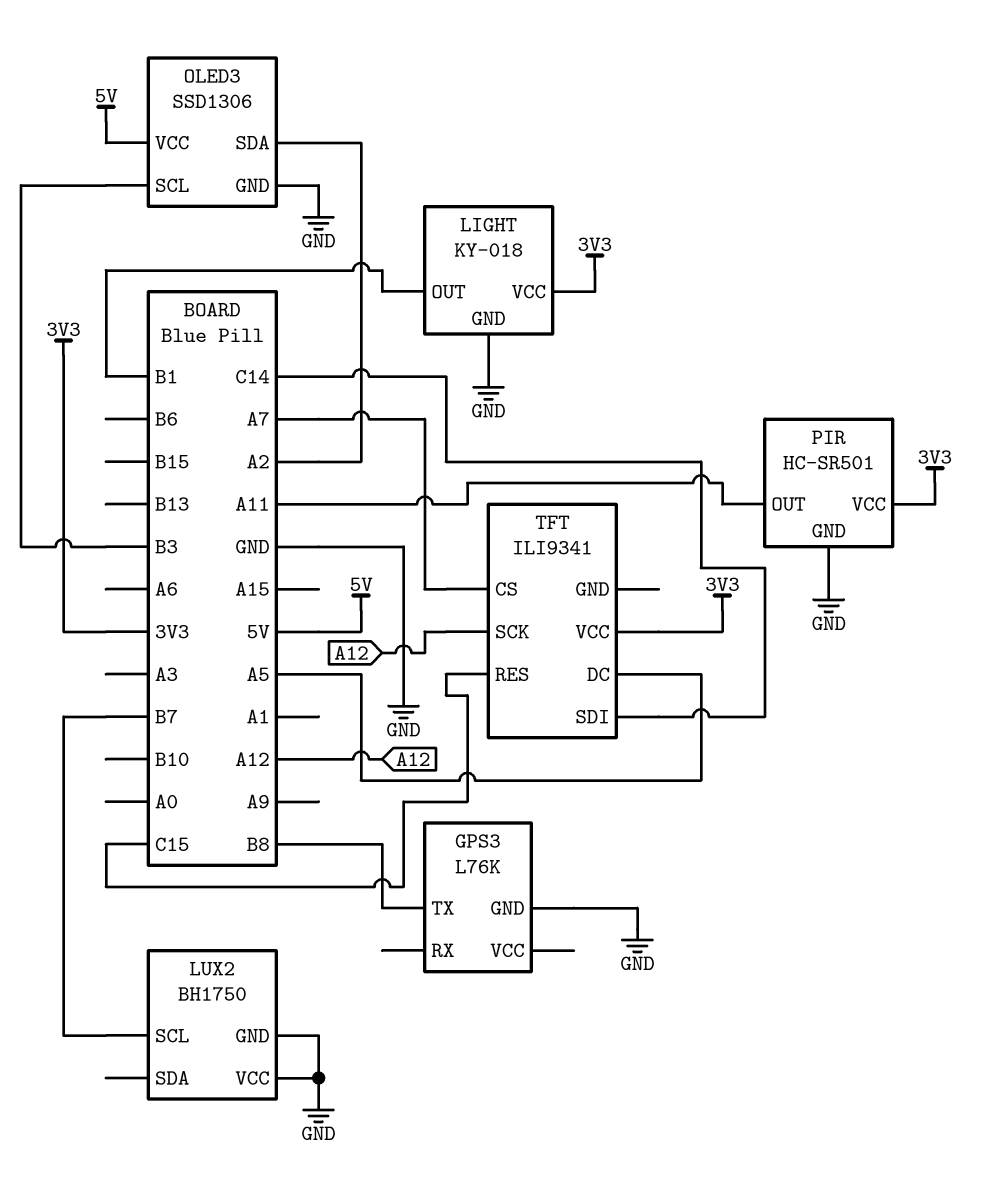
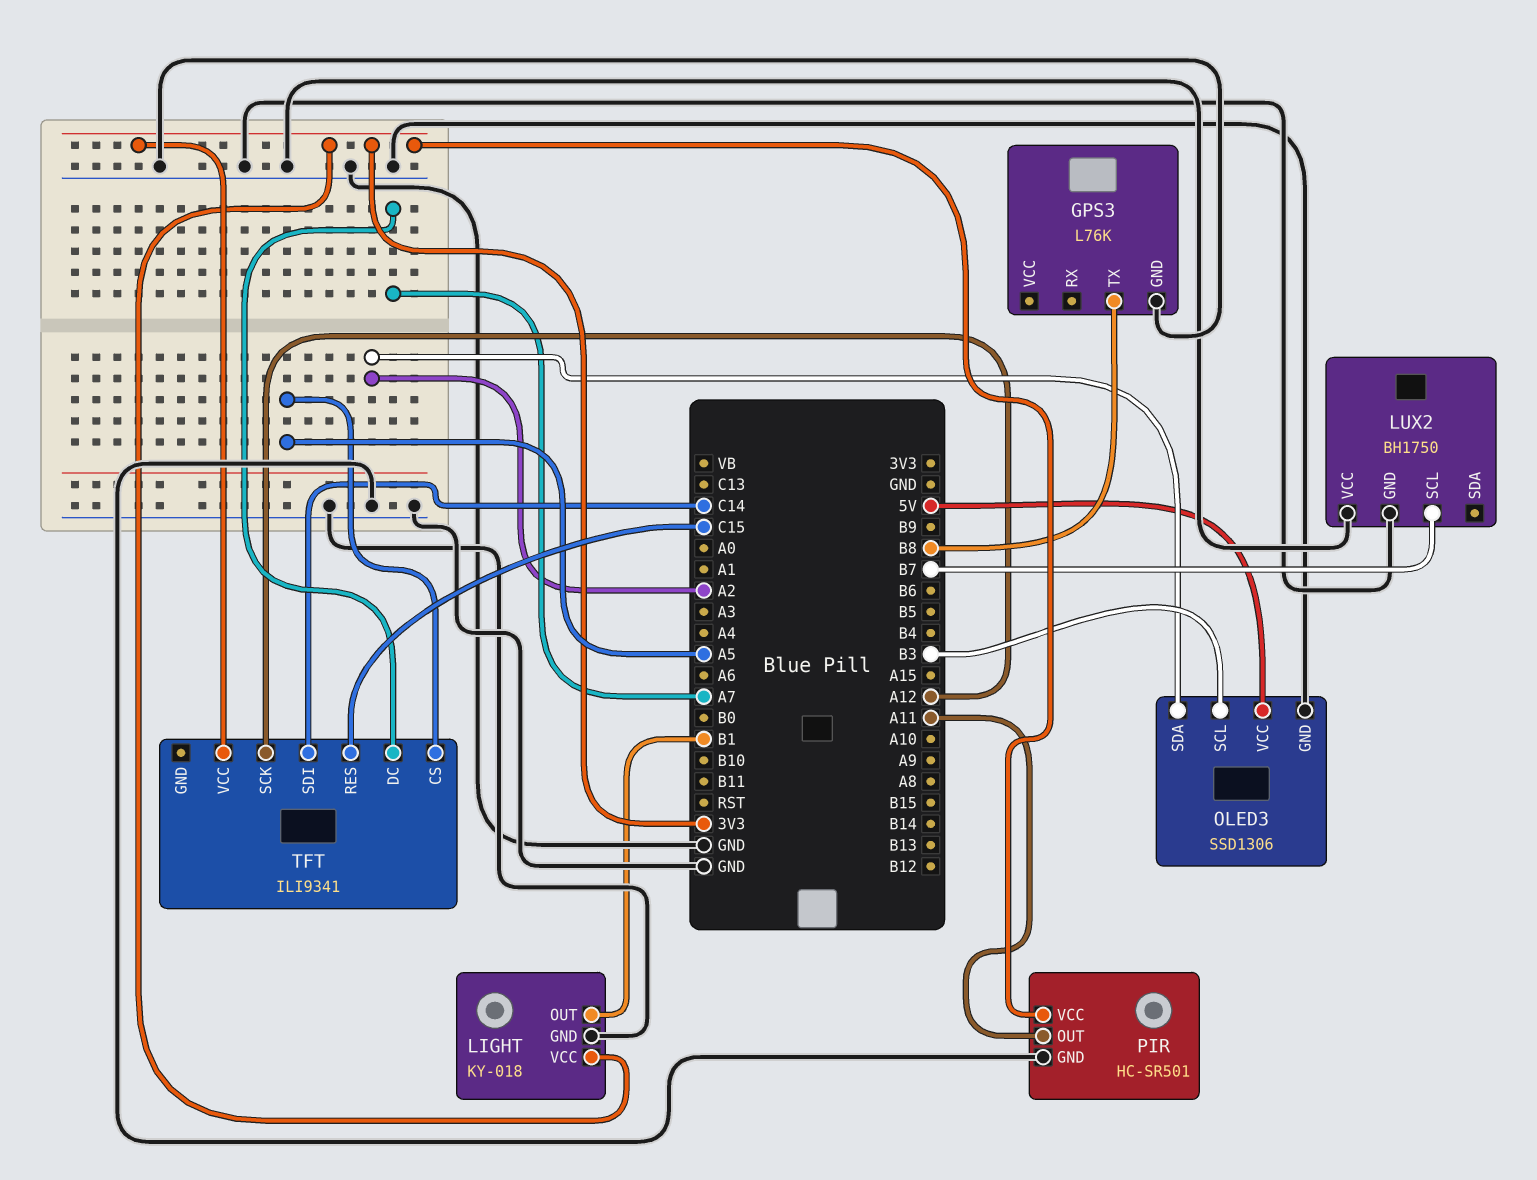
TFT pin CS: A7 -> A5
TFT pin DC: A5 -> A7

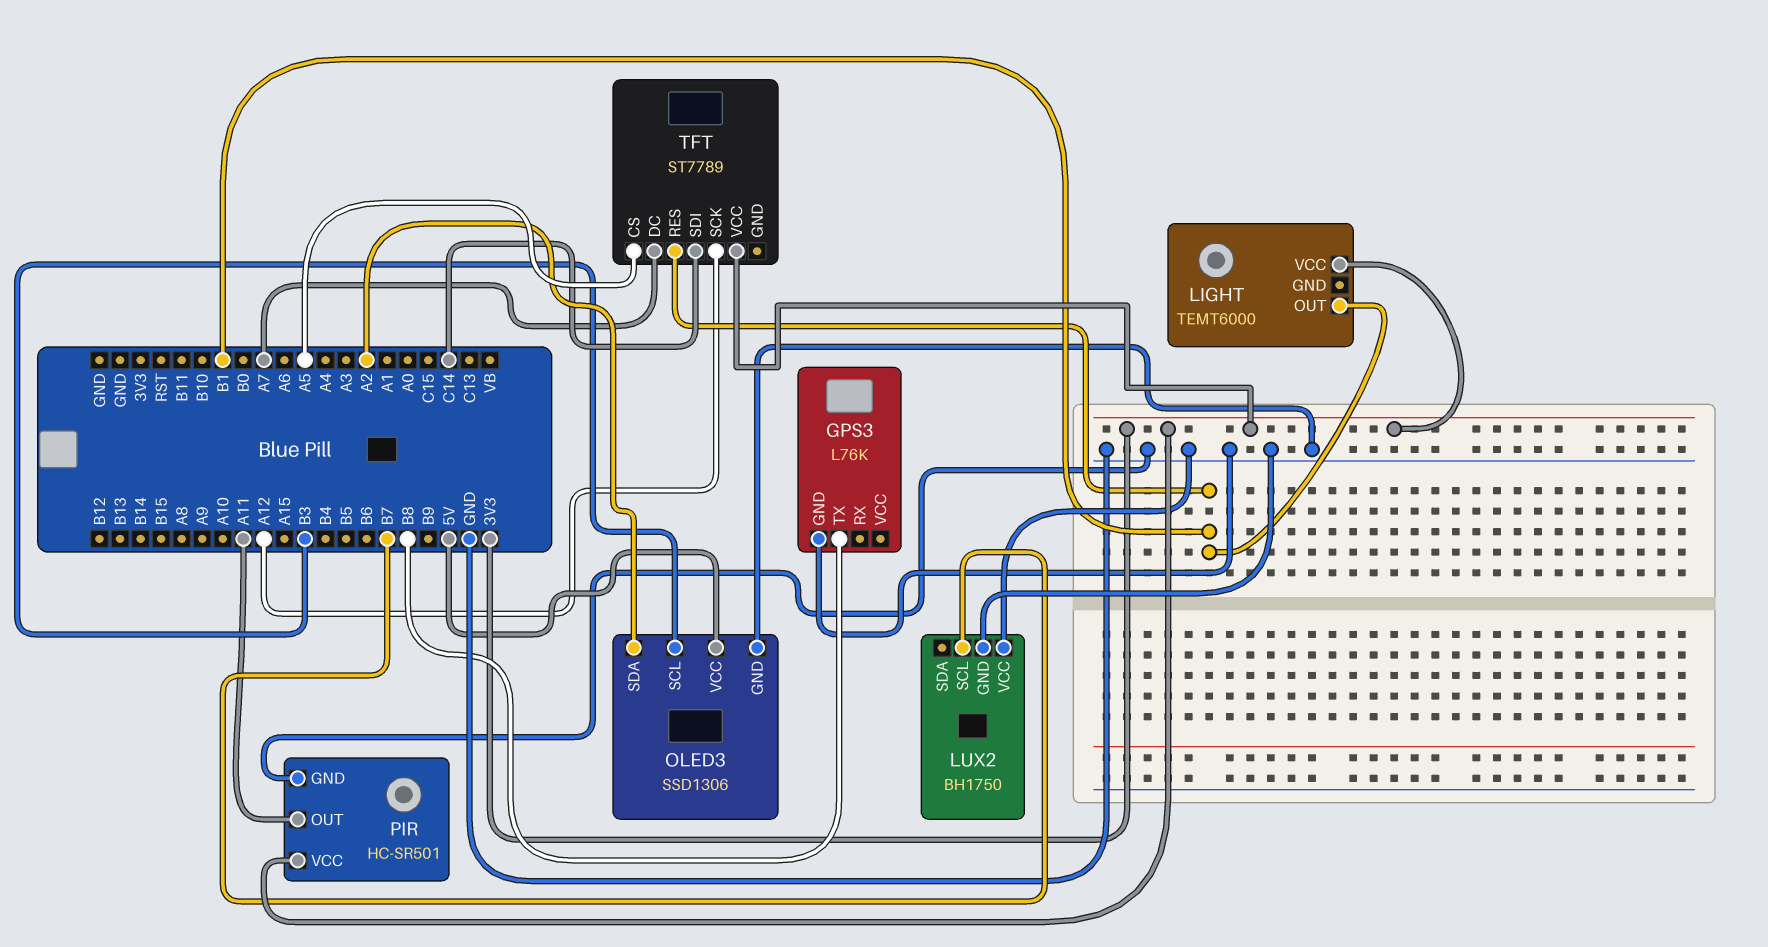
LIGHT: KY-018 -> TEMT6000
LIGHT pin GND: GND -> none
TFT: ILI9341 -> ST7789
TFT pin RES: C15 -> B1

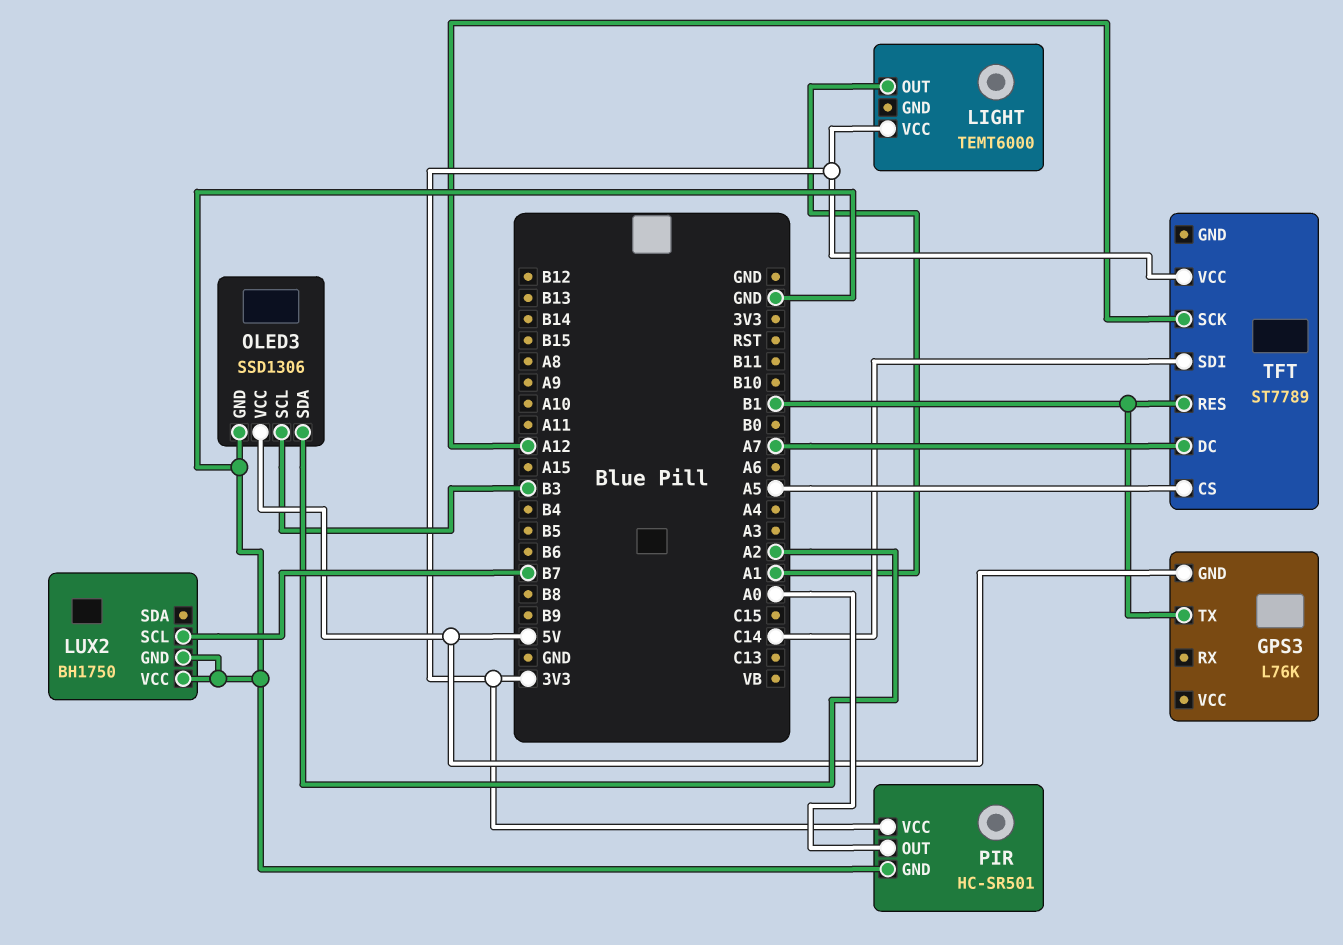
GPS3 pin GND: GND -> 5V
GPS3 pin TX: B8 -> B1
LIGHT pin OUT: B1 -> A1
PIR pin OUT: A11 -> A0

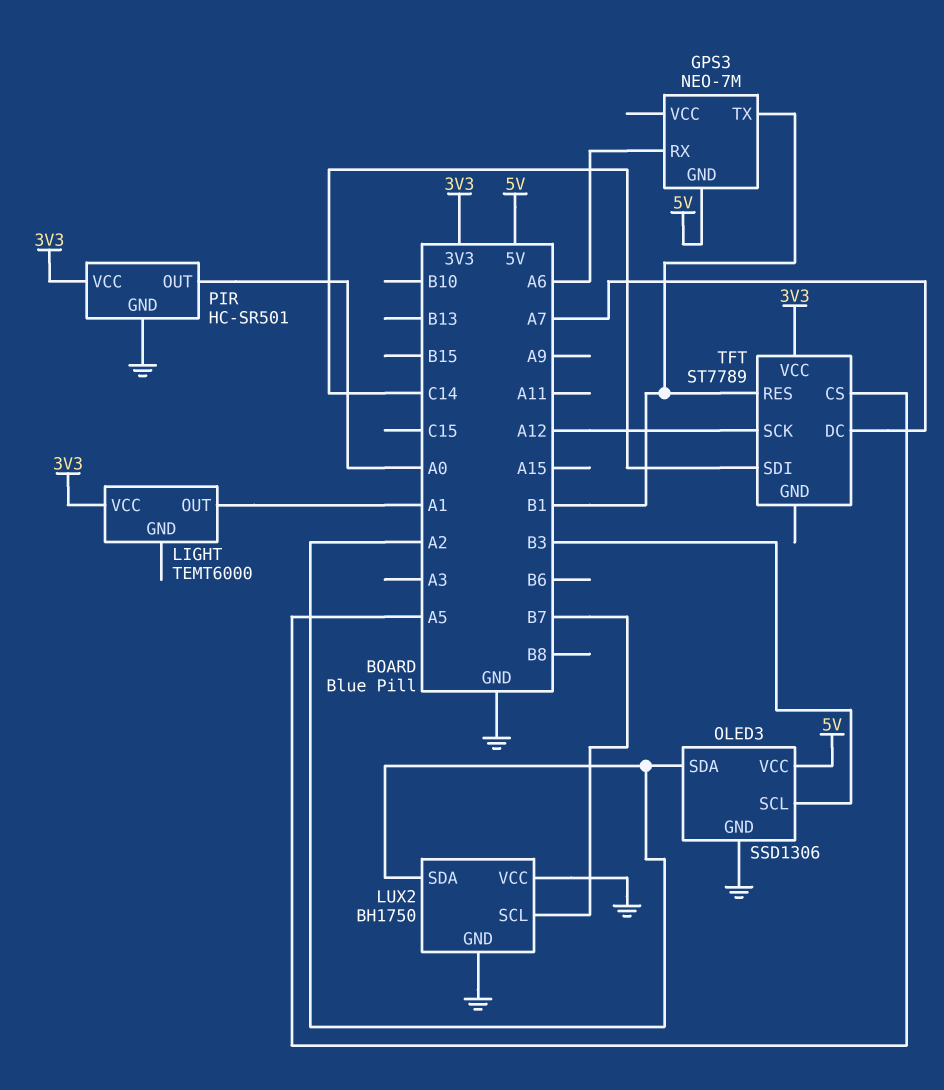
GPS3: L76K -> NEO-7M
GPS3 pin RX: none -> A6
LUX2 pin SDA: none -> A2

